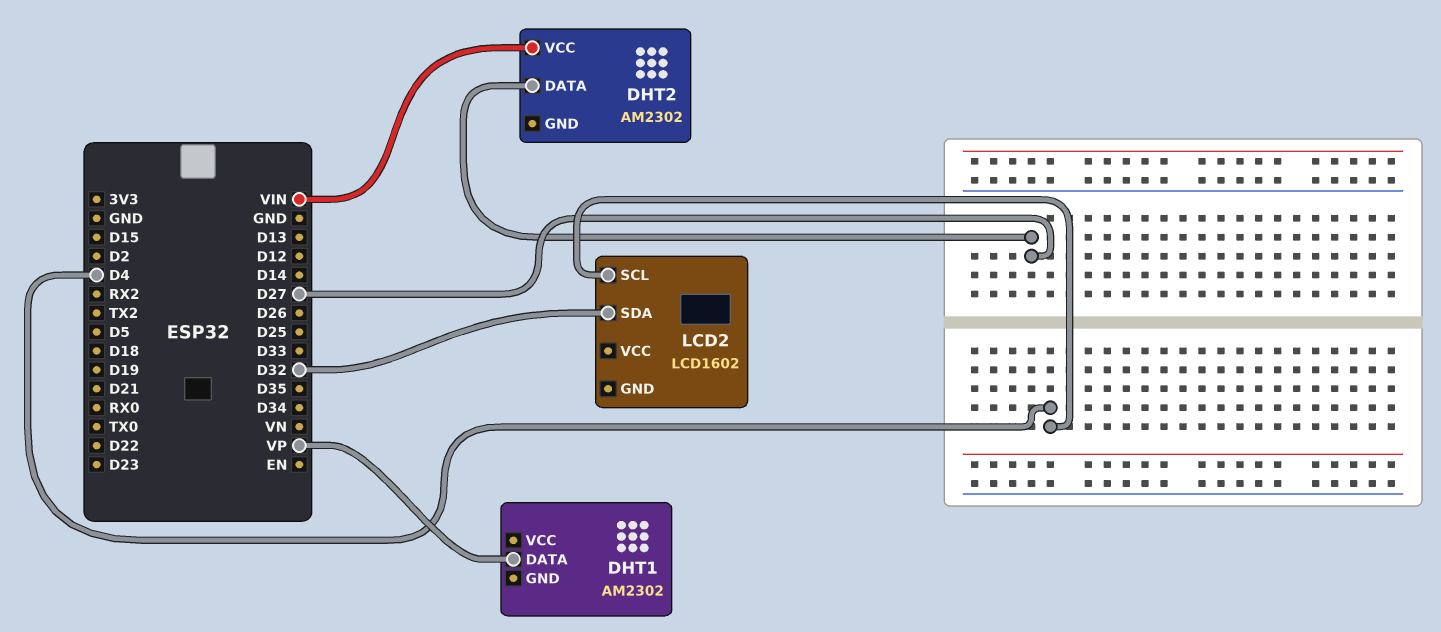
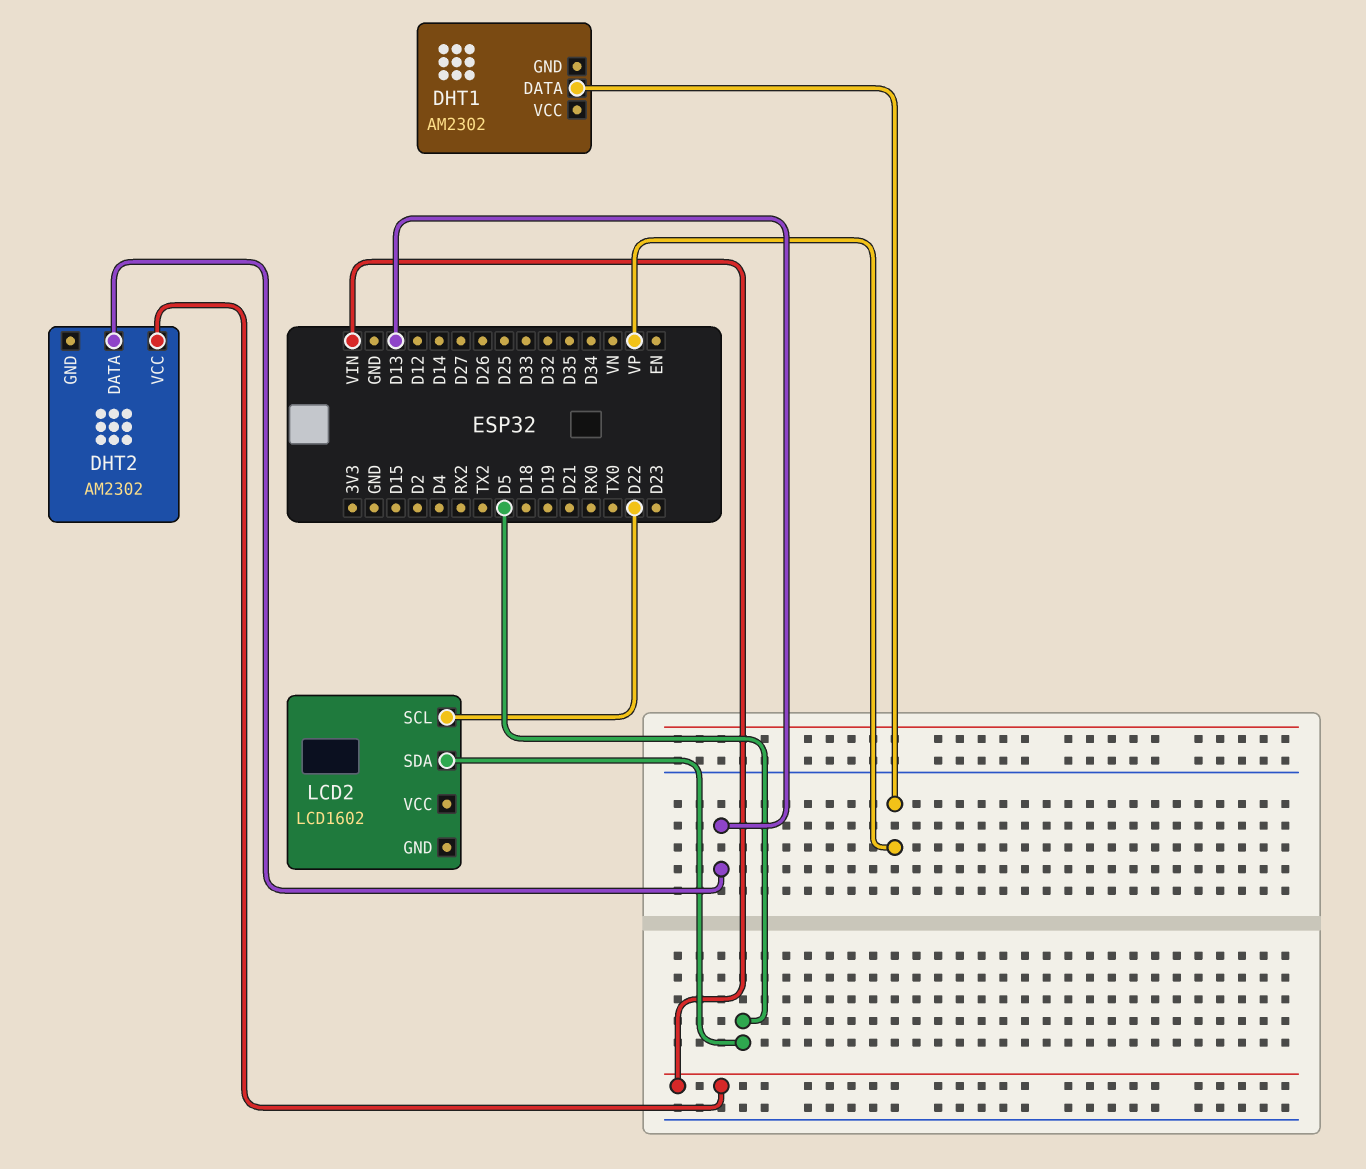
DHT2 pin DATA: D27 -> D13
LCD2 pin SCL: D4 -> D22
LCD2 pin SDA: D32 -> D5

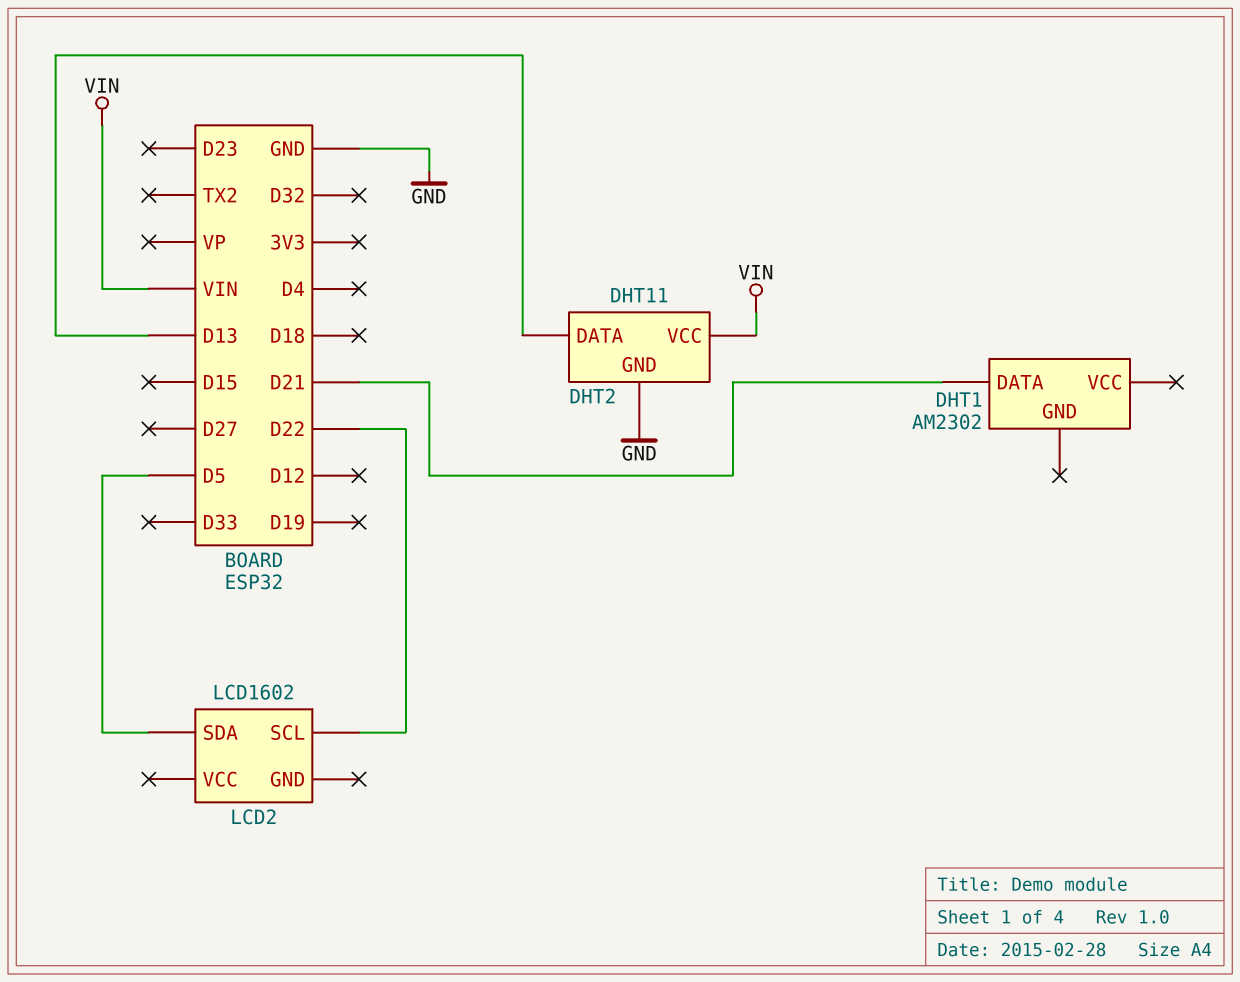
DHT1 pin DATA: VP -> D21
DHT2: AM2302 -> DHT11
DHT2 pin GND: none -> GND

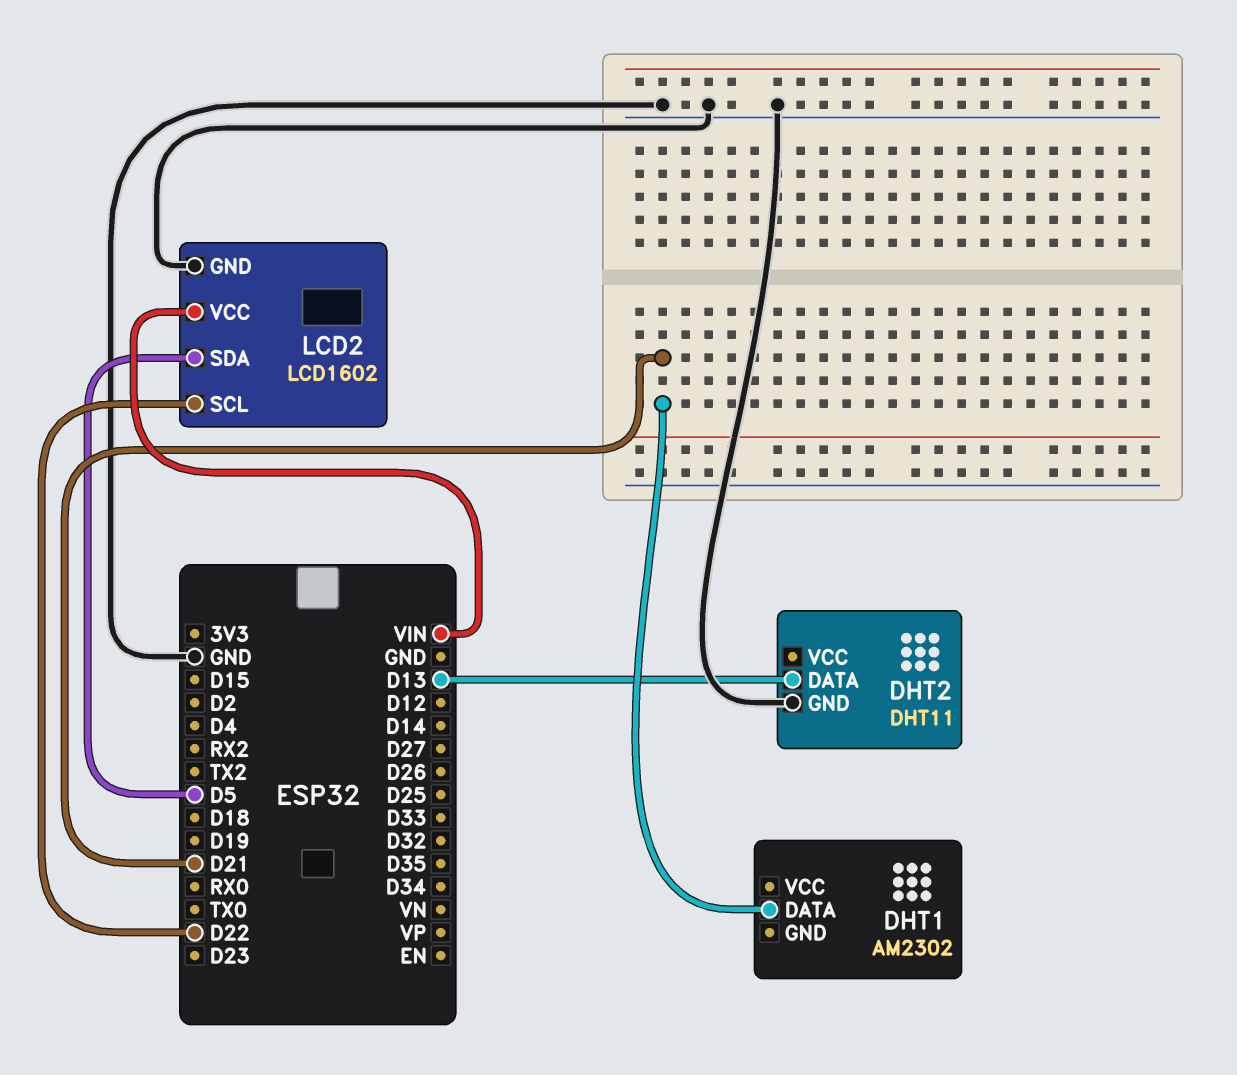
DHT2 pin VCC: VIN -> none
LCD2 pin GND: none -> GND
LCD2 pin VCC: none -> VIN

